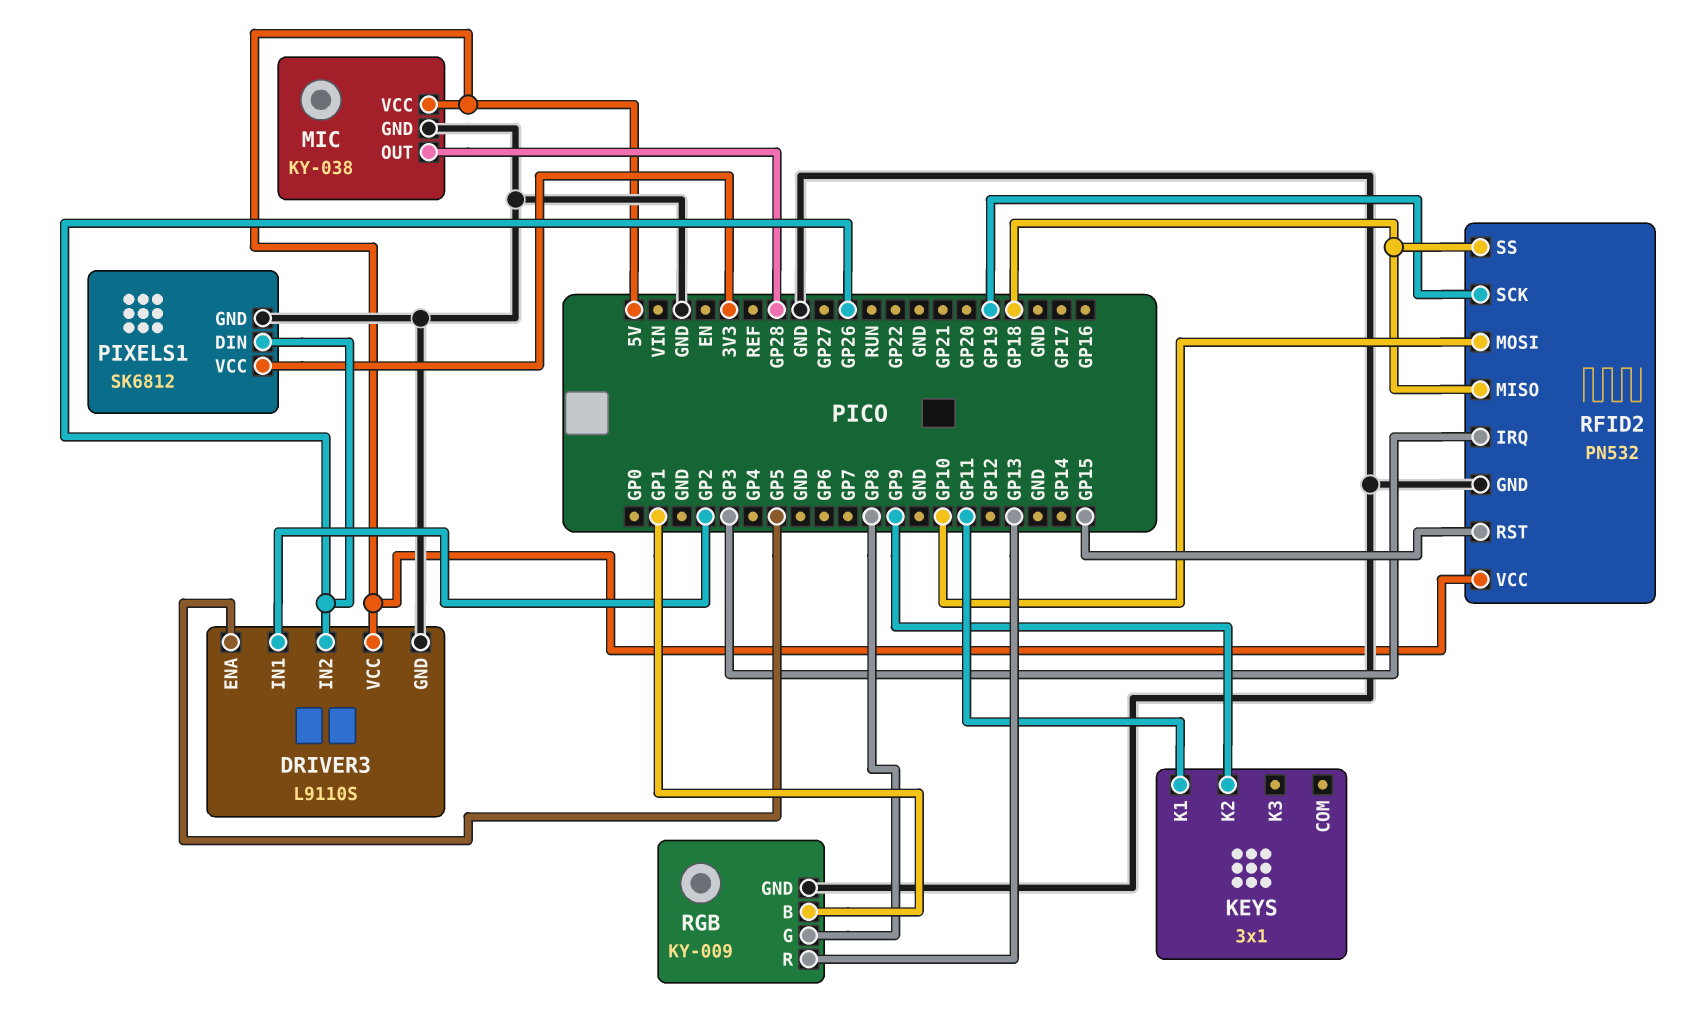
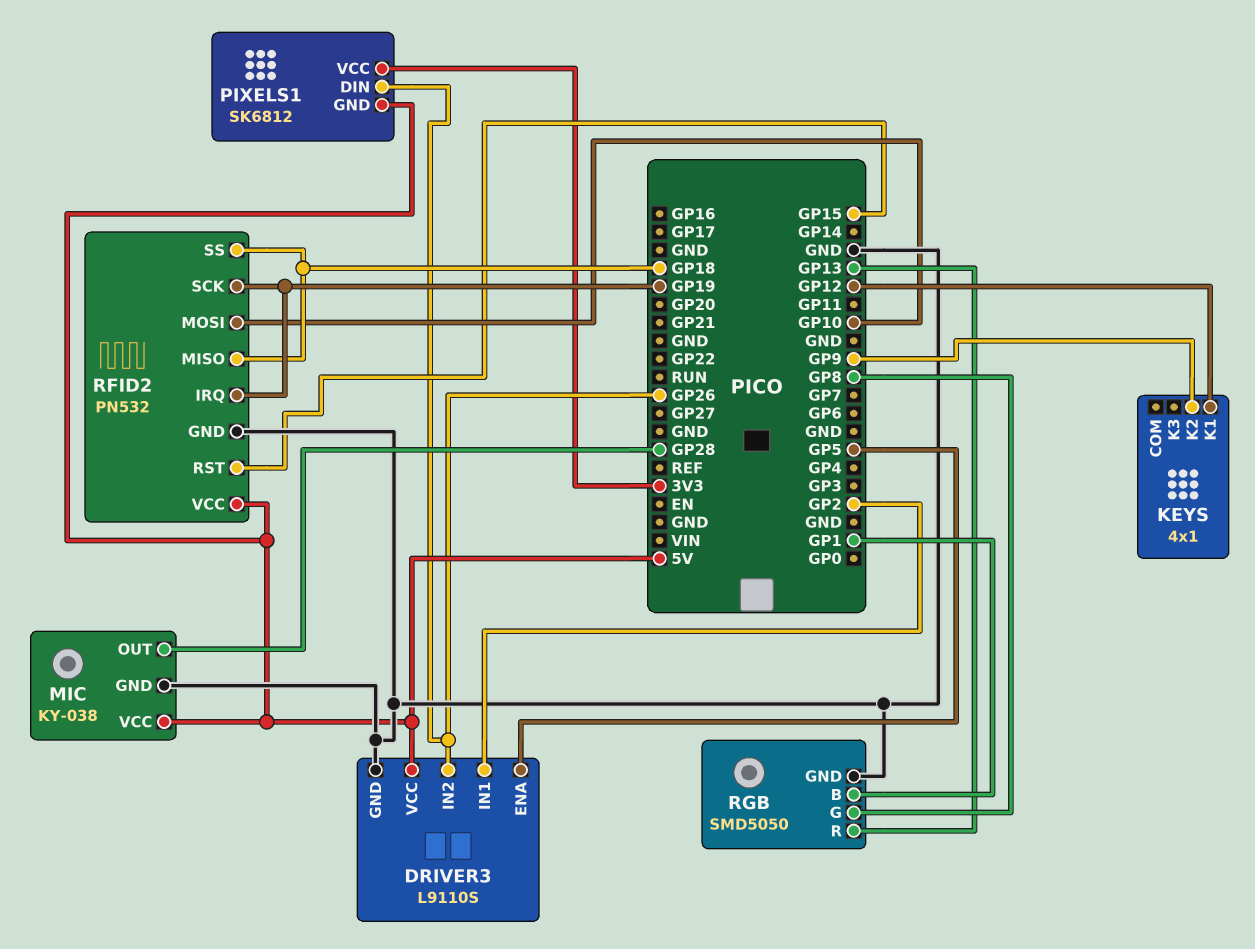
KEYS: 3x1 -> 4x1
KEYS pin K1: GP11 -> GP12
PIXELS1 pin GND: GND -> 5V
RFID2 pin IRQ: GP3 -> GP19
RGB: KY-009 -> SMD5050

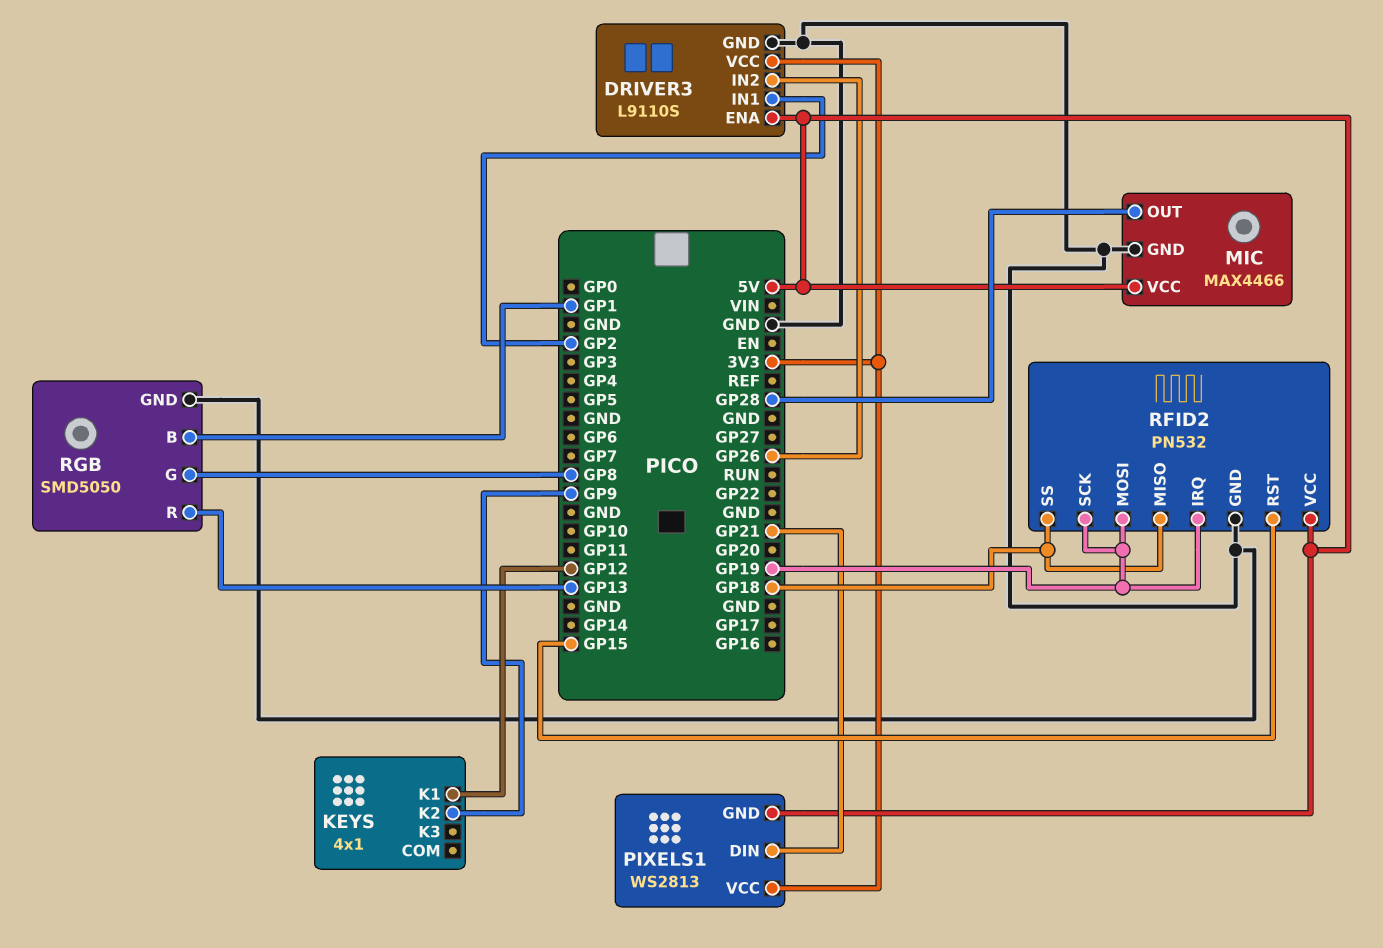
DRIVER3 pin ENA: GP5 -> 5V
DRIVER3 pin VCC: 5V -> 3V3
MIC: KY-038 -> MAX4466
PIXELS1: SK6812 -> WS2813
PIXELS1 pin DIN: GP26 -> GP21
RFID2 pin MOSI: GP10 -> GP19

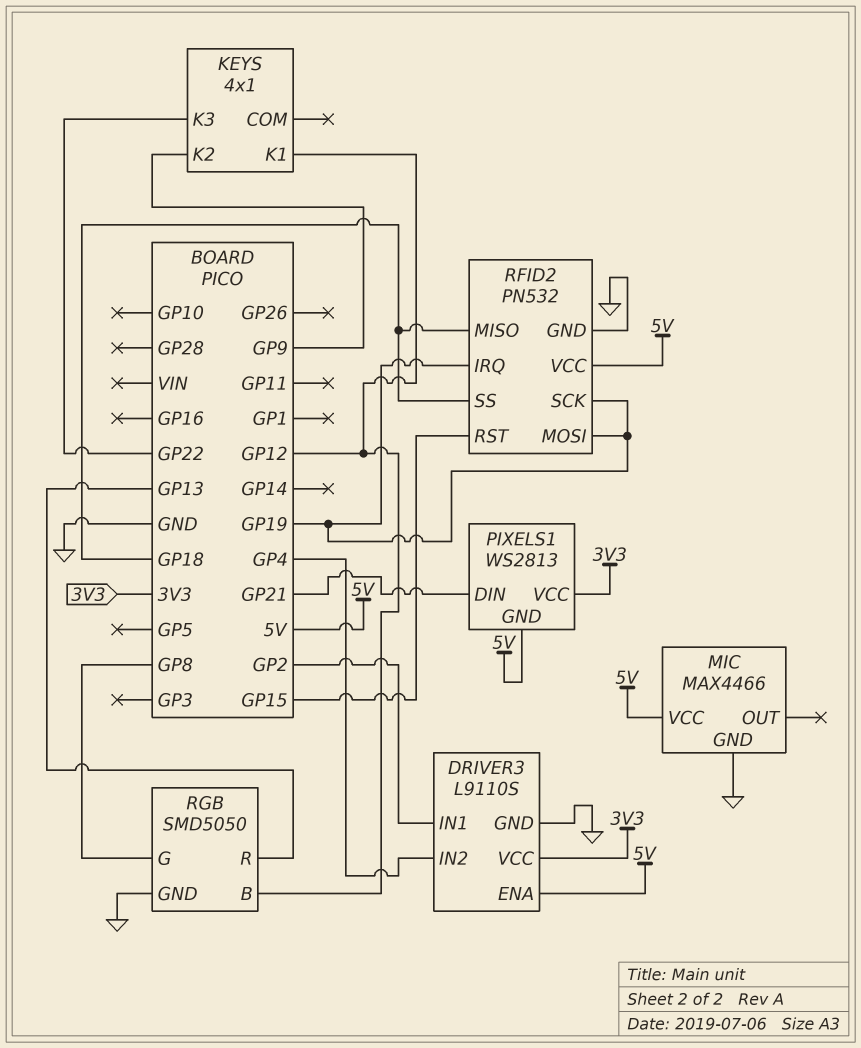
DRIVER3 pin IN2: GP26 -> GP4
KEYS pin K3: none -> GP22
MIC pin OUT: GP28 -> none
RGB pin B: GP1 -> GP12

